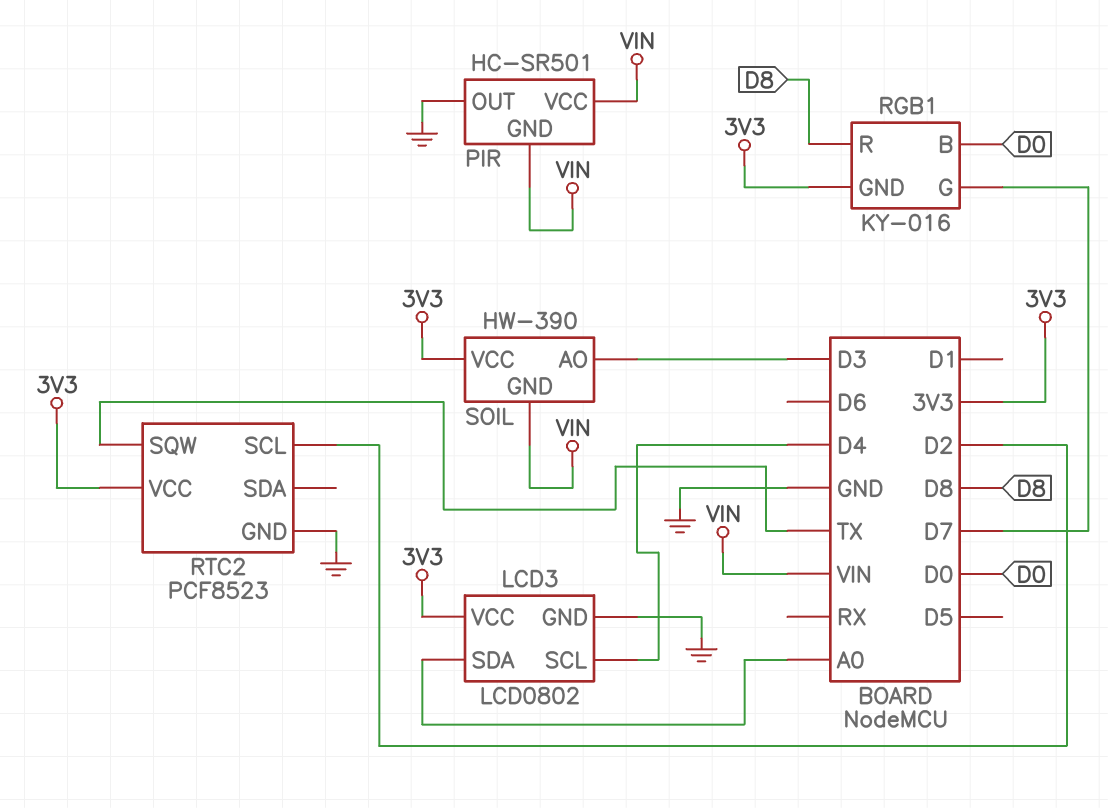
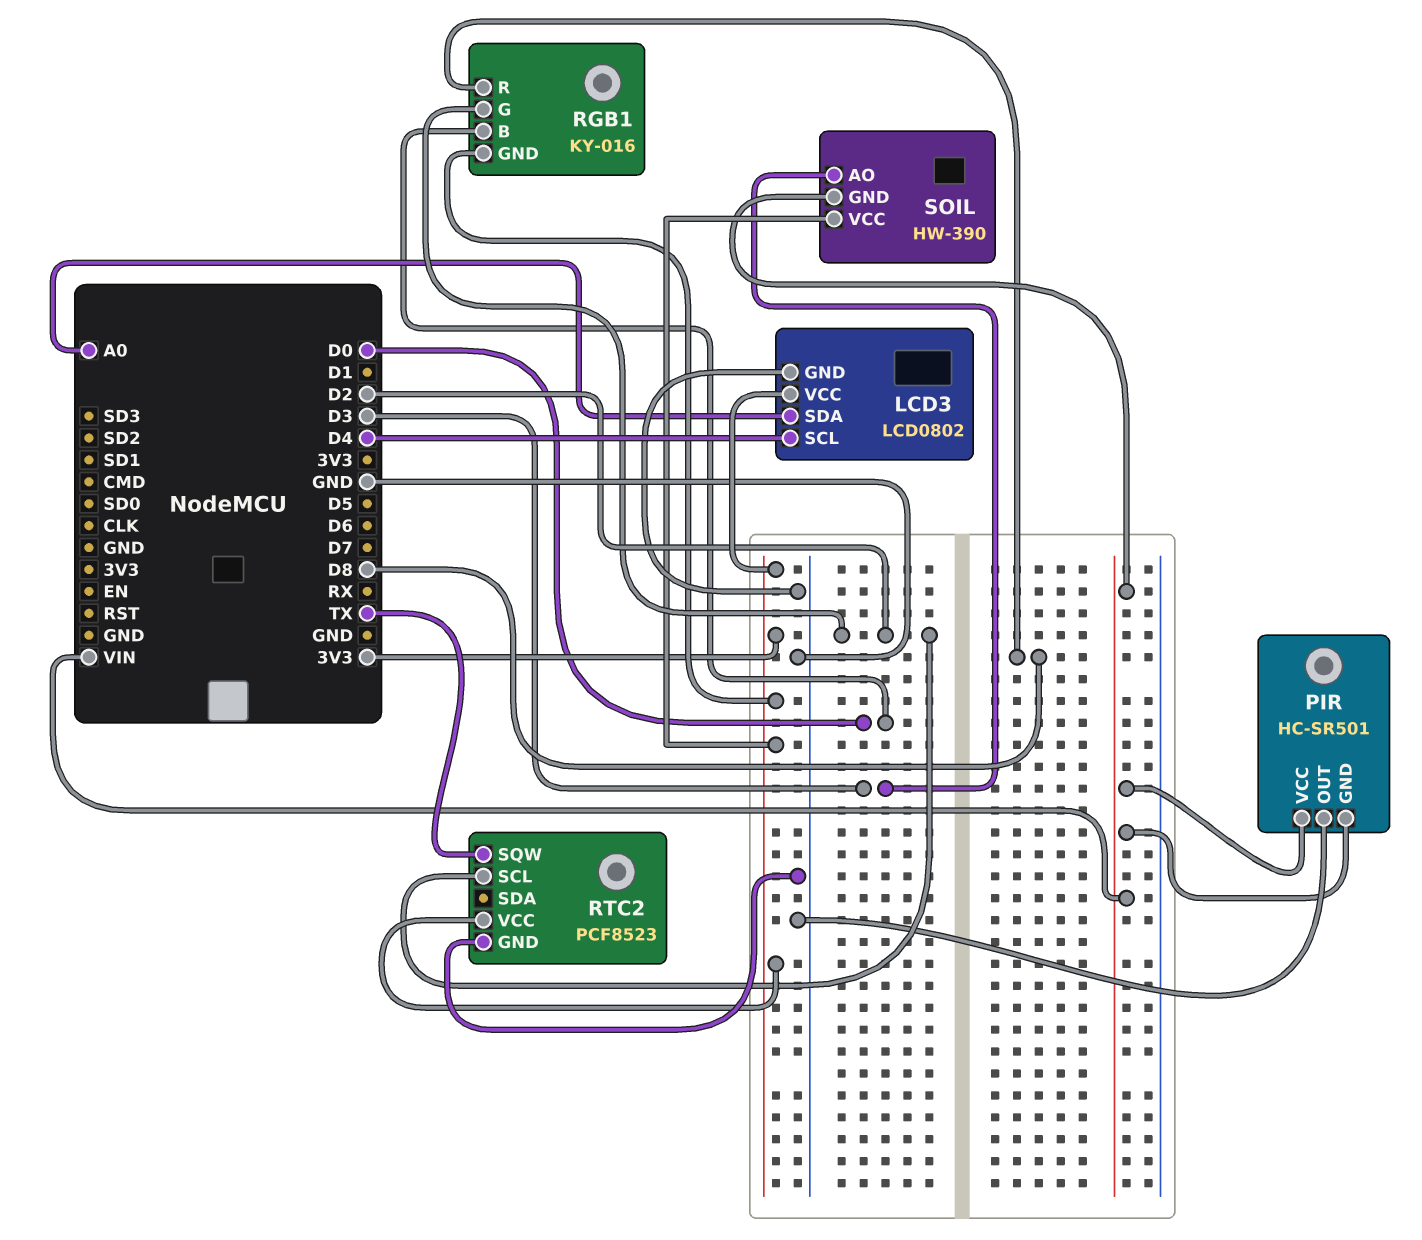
RGB1 pin G: D7 -> D2

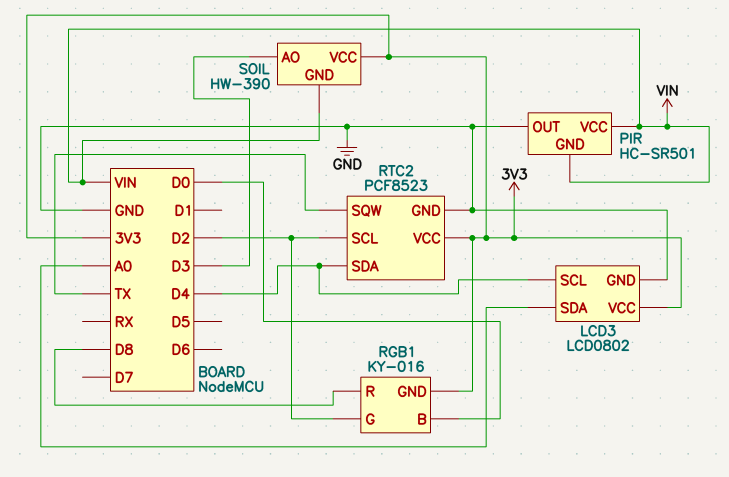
RTC2 pin SDA: none -> D4

